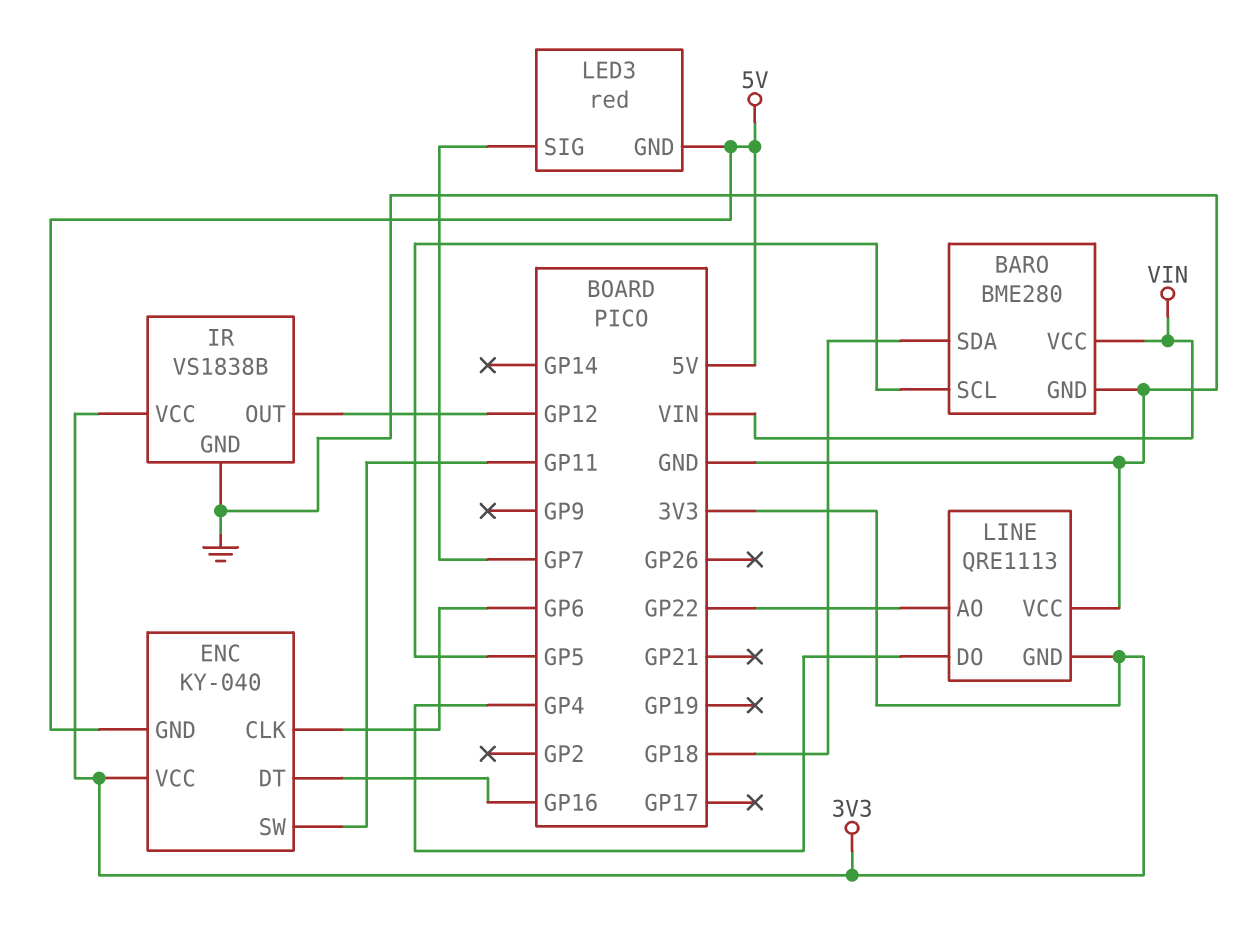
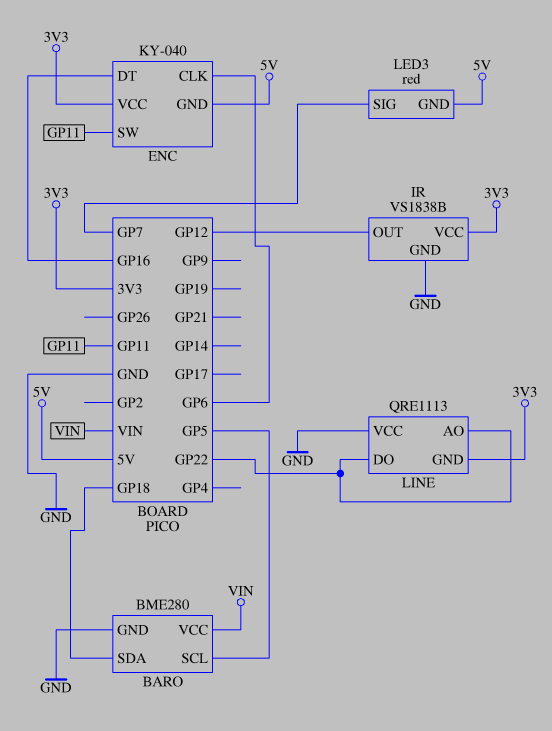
LINE pin DO: GP4 -> GP22

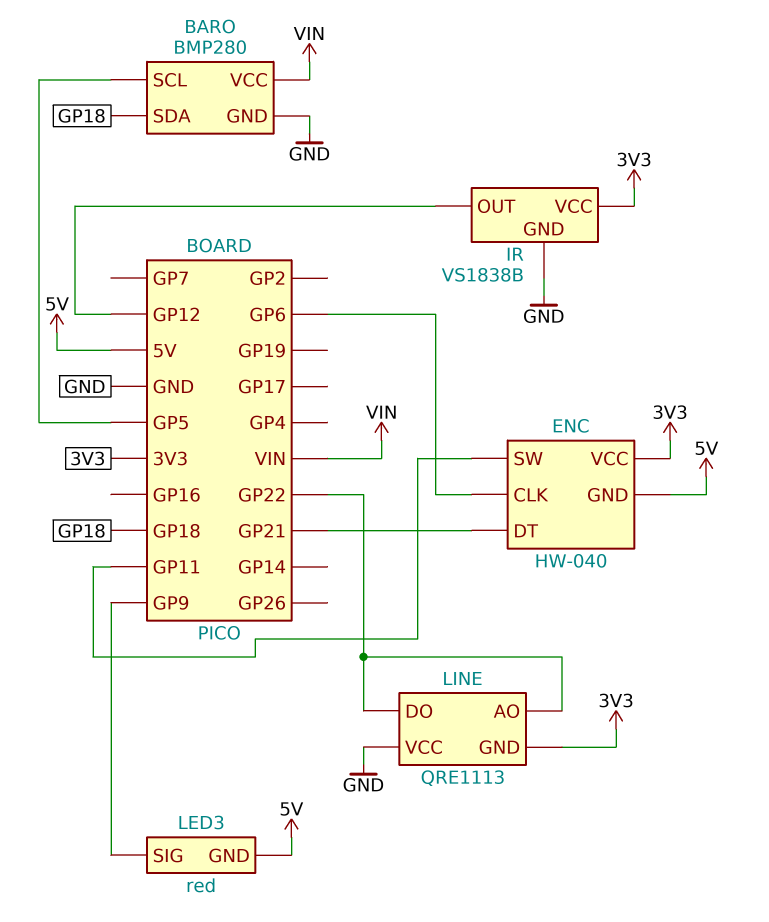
BARO: BME280 -> BMP280
ENC: KY-040 -> HW-040
ENC pin DT: GP16 -> GP21
LED3 pin SIG: GP7 -> GP9

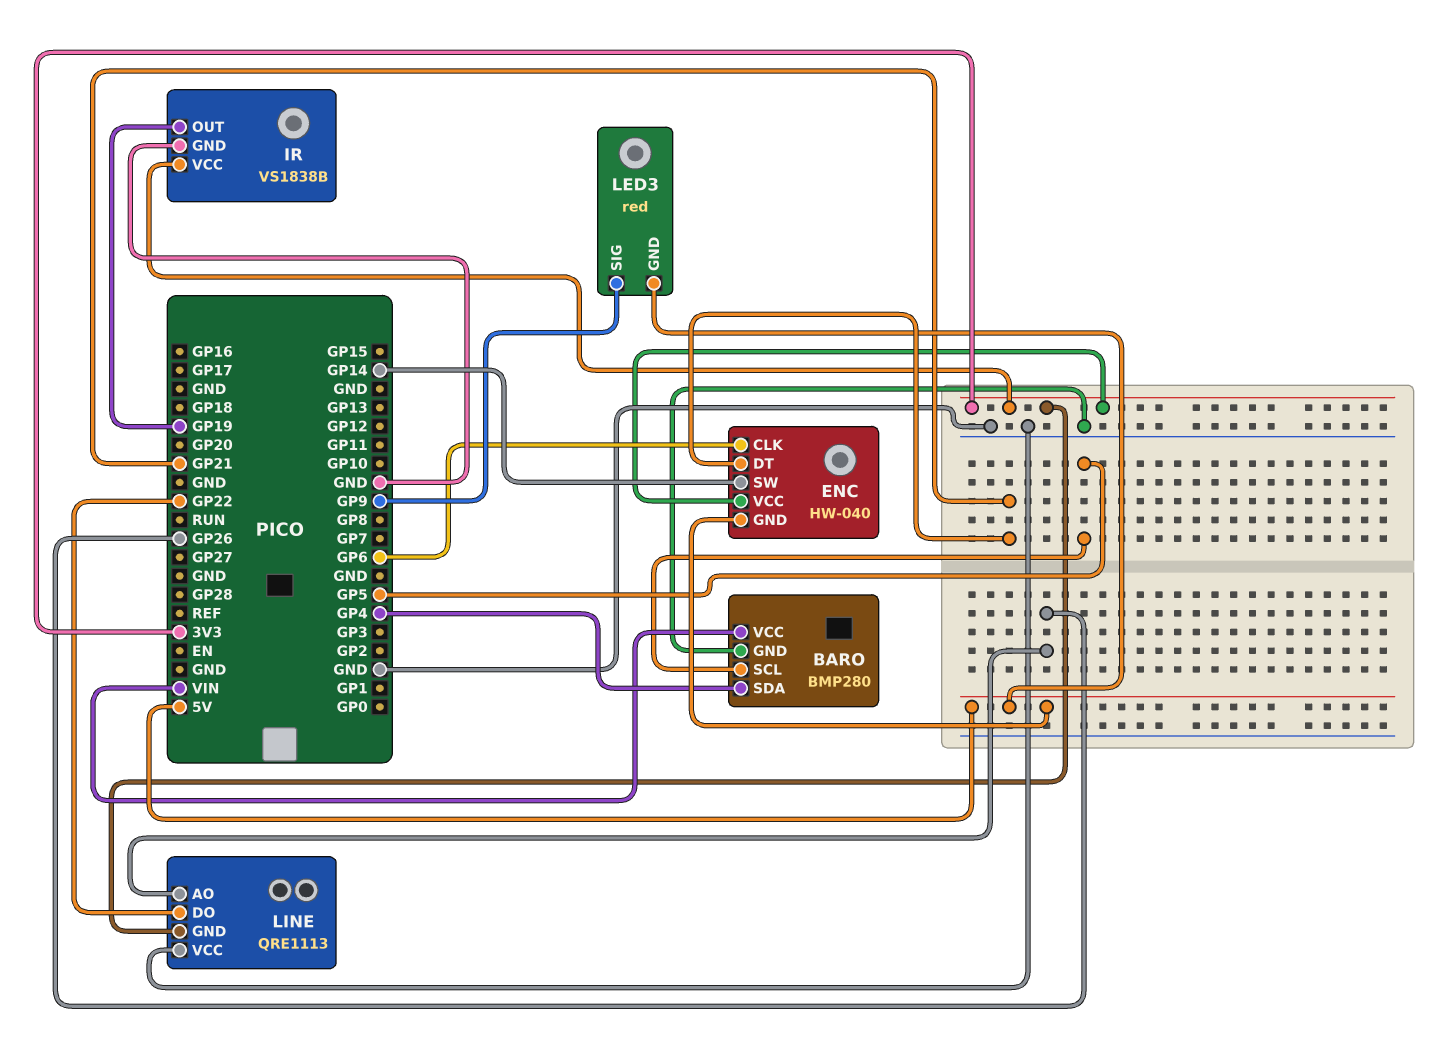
BARO pin SDA: GP18 -> GP4
ENC pin SW: GP11 -> GP14
IR pin OUT: GP12 -> GP19
LINE pin AO: GP22 -> GP26

